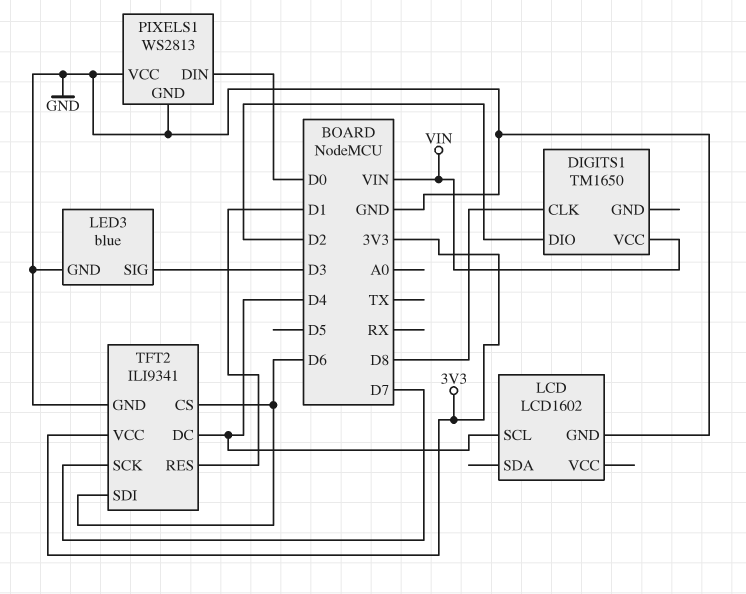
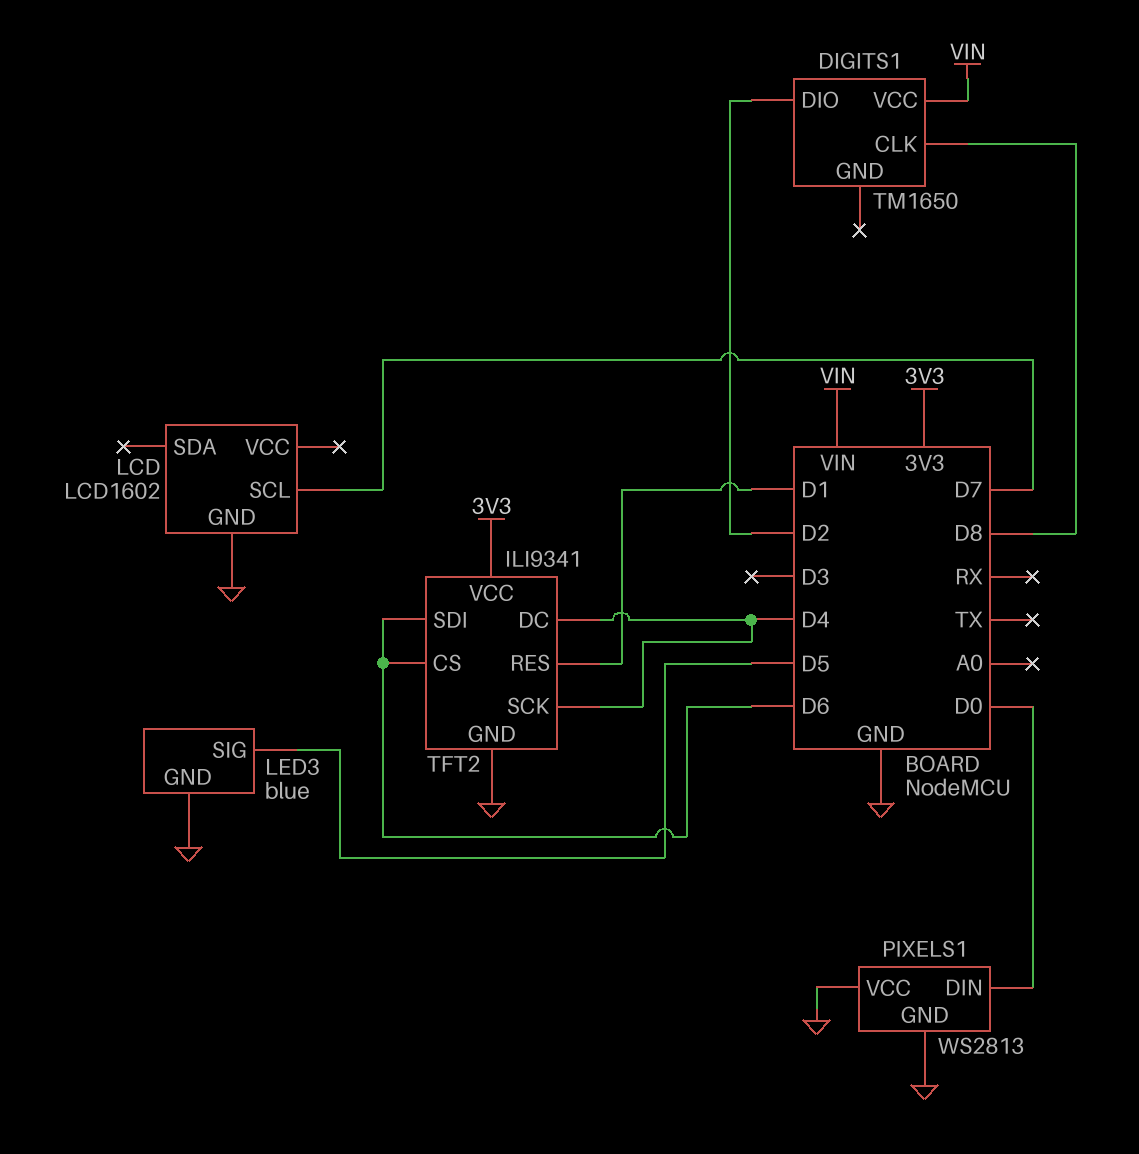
LCD pin SCL: D4 -> D7
LED3 pin SIG: D3 -> D5
TFT2 pin SCK: D7 -> D4

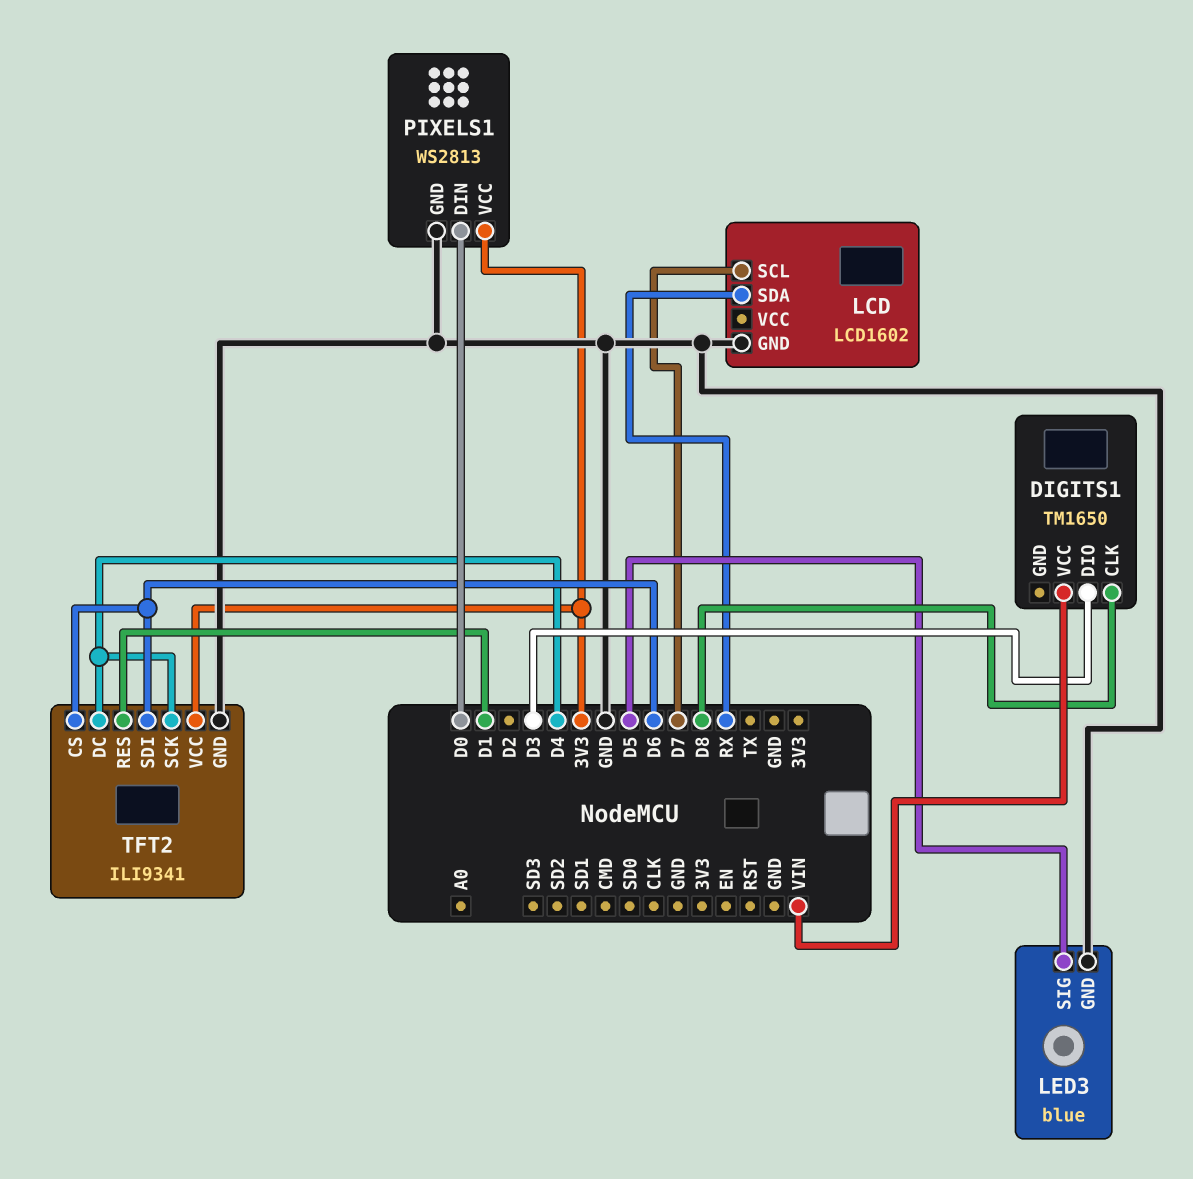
DIGITS1 pin DIO: D2 -> D3
LCD pin SDA: none -> RX
PIXELS1 pin VCC: GND -> 3V3

